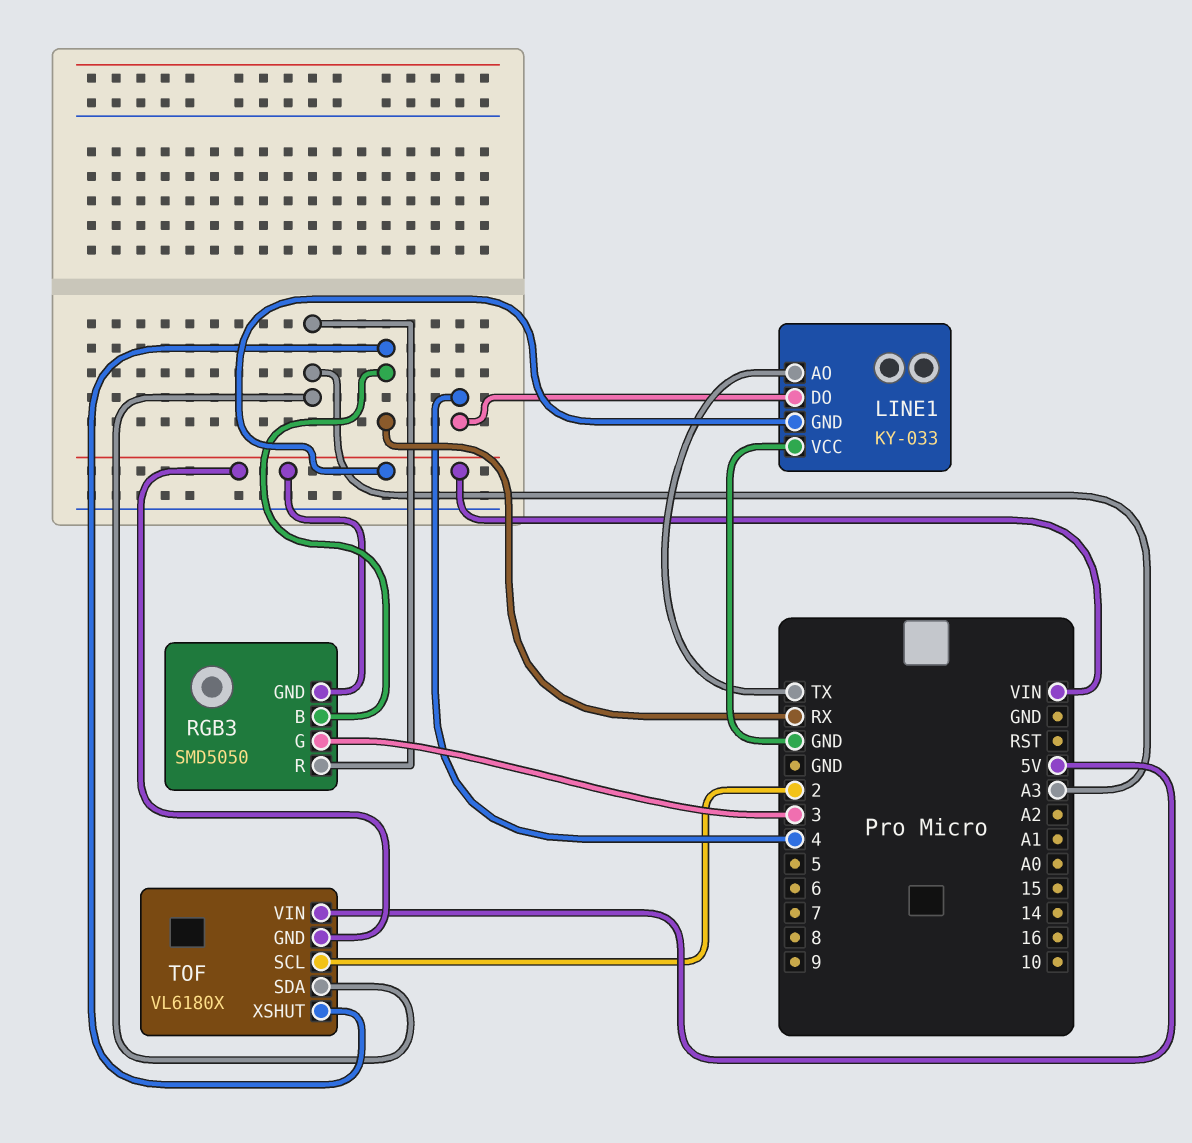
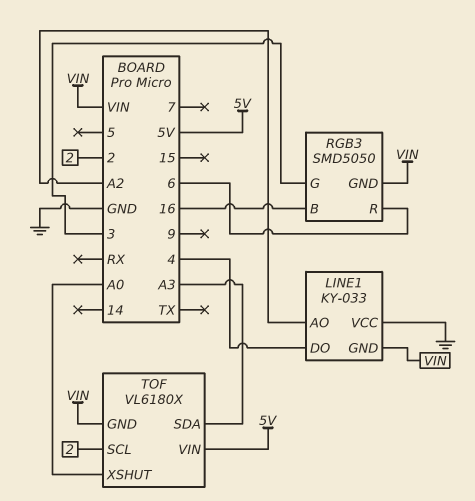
LINE1 pin AO: TX -> A2
RGB3 pin B: RX -> 16
RGB3 pin R: A3 -> 6
TOF pin XSHUT: RX -> A0

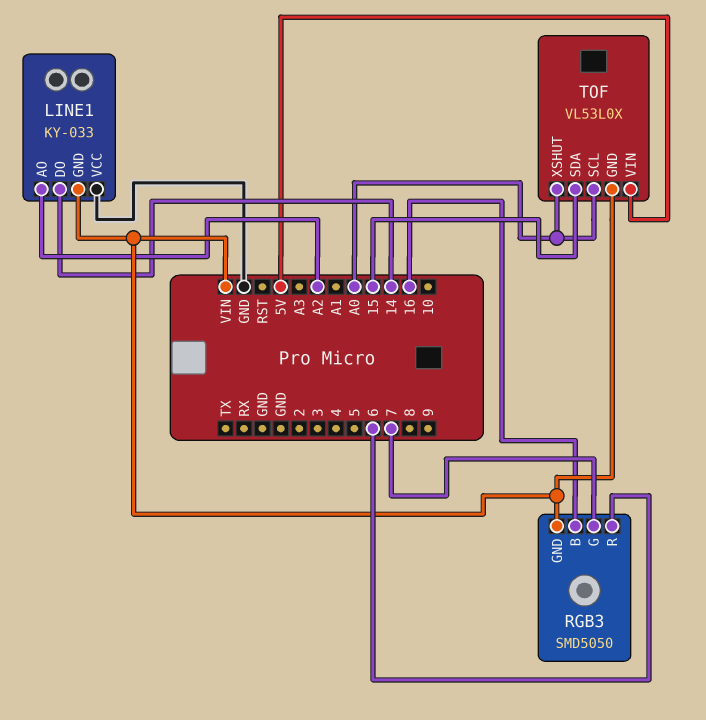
LINE1 pin DO: 4 -> 14
RGB3 pin G: 3 -> 7
TOF: VL6180X -> VL53L0X
TOF pin SCL: 2 -> A0
TOF pin SDA: A3 -> 15

